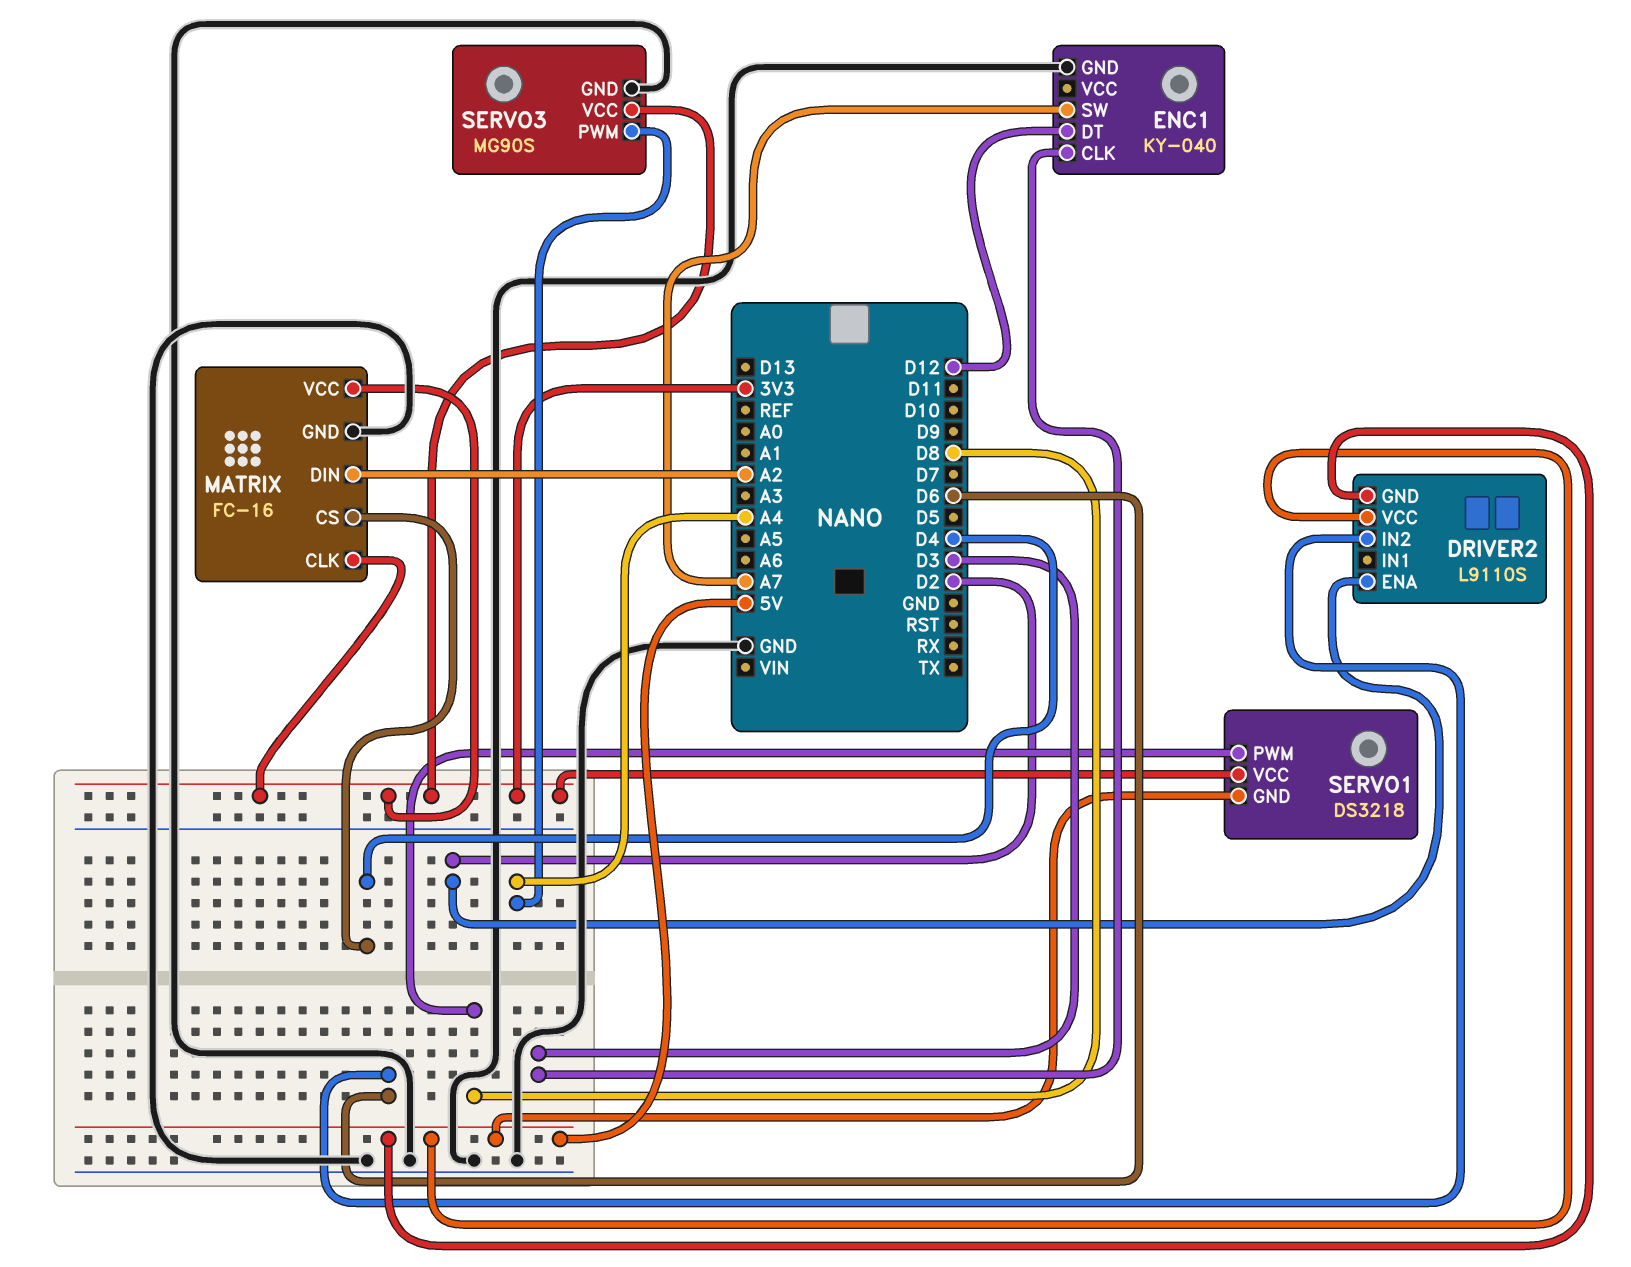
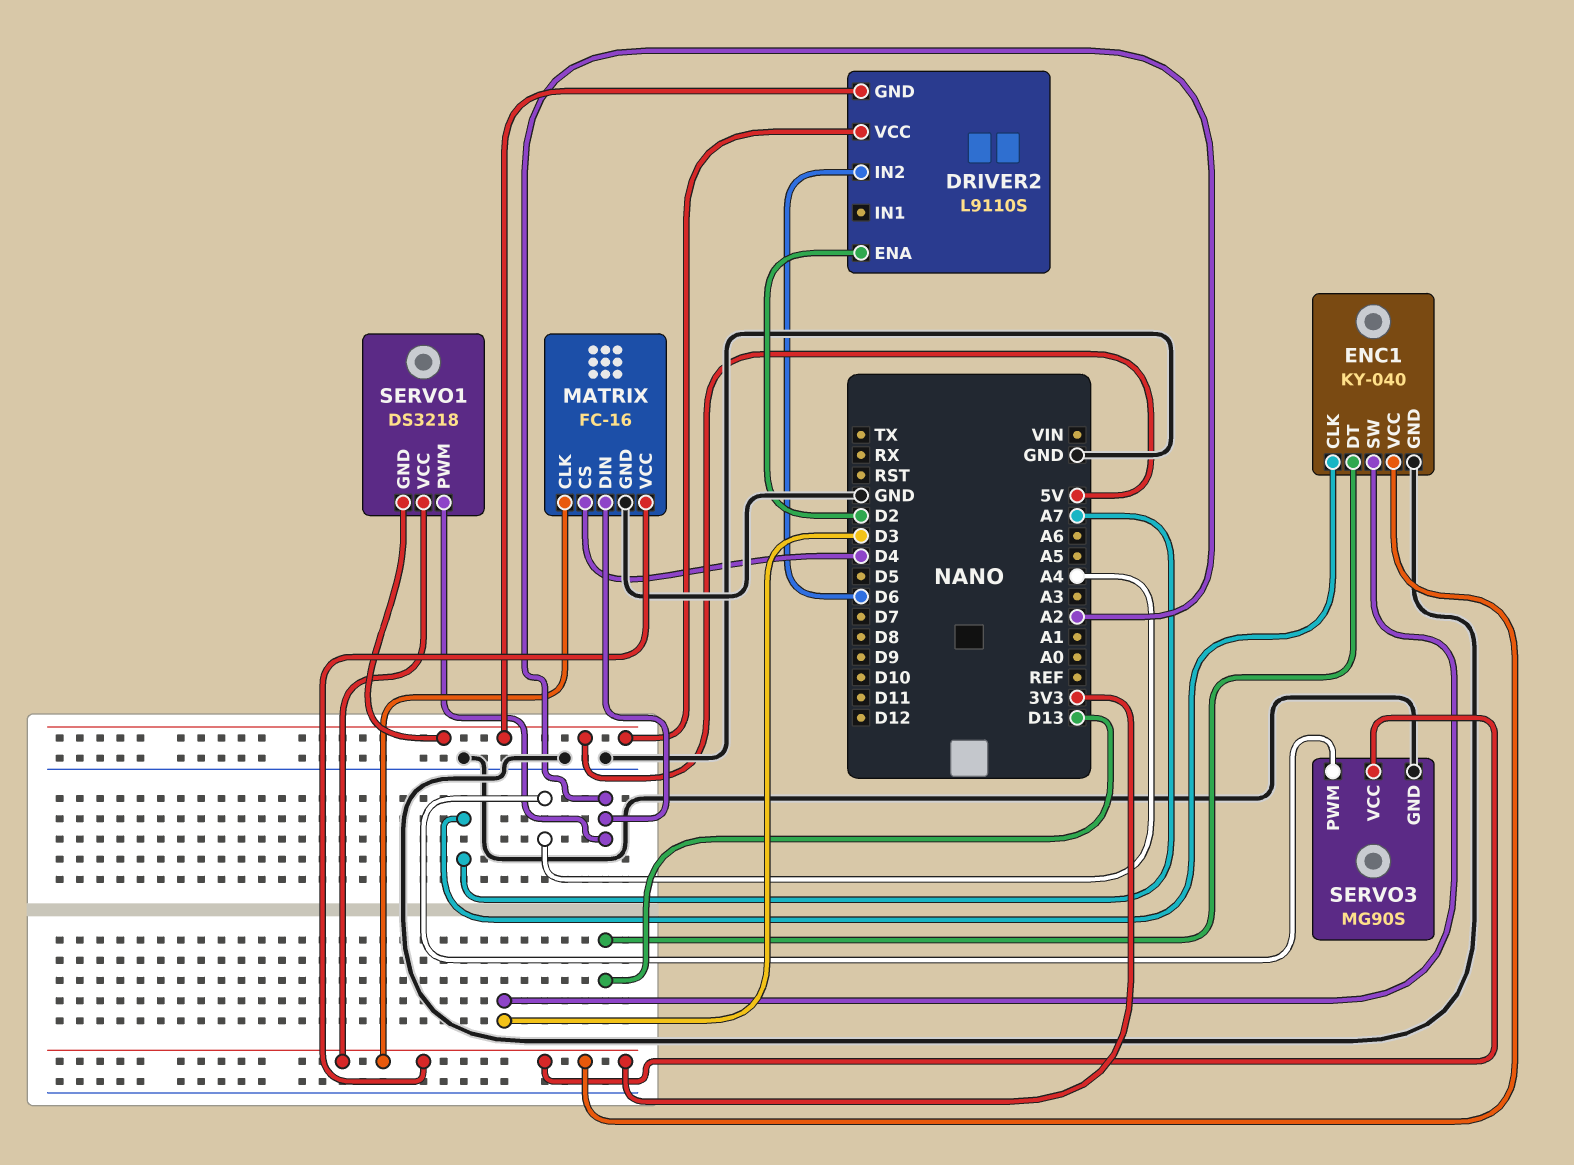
ENC1 pin CLK: D3 -> A7
ENC1 pin DT: D12 -> D13
ENC1 pin SW: A7 -> D3
ENC1 pin VCC: none -> 3V3
SERVO1 pin PWM: D8 -> A2

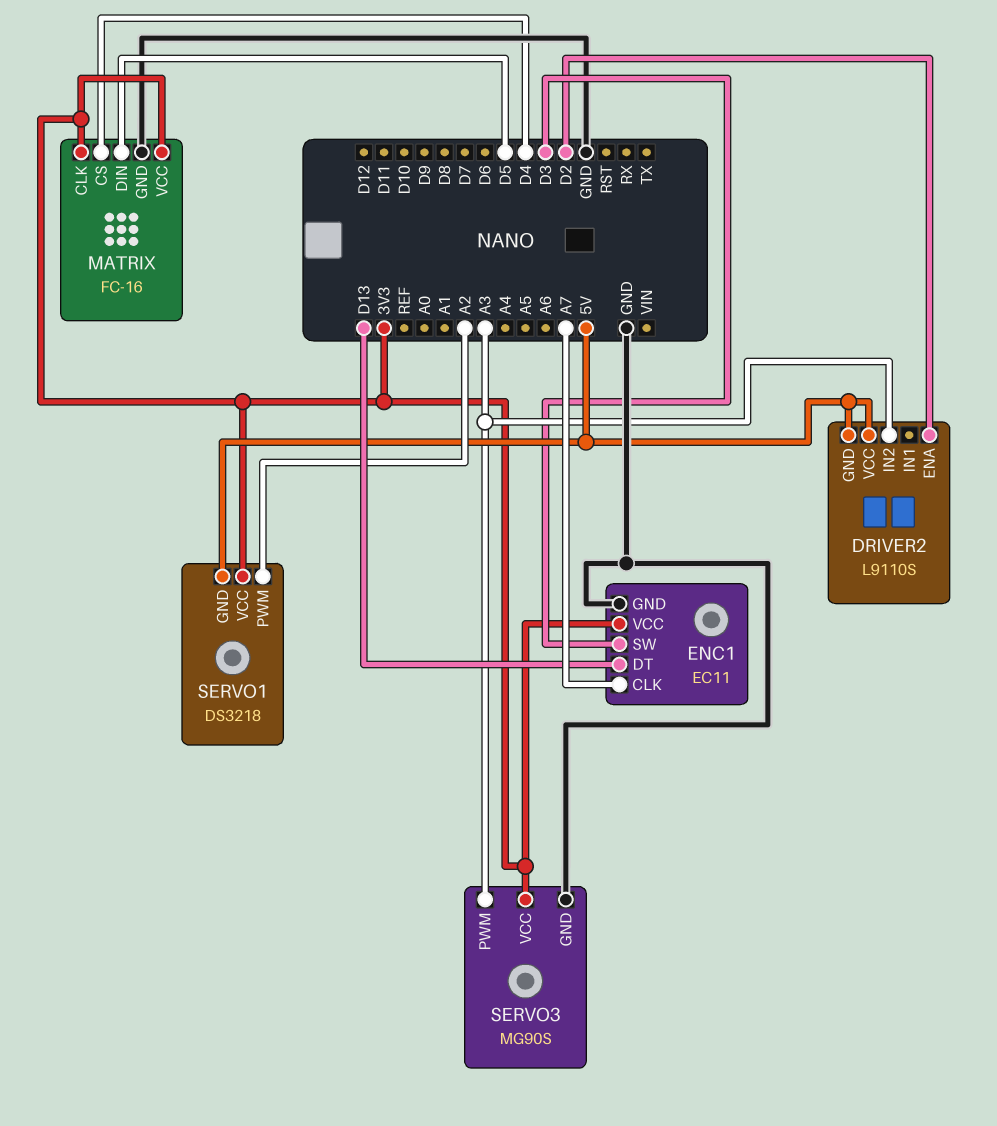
DRIVER2 pin IN2: D6 -> A3
ENC1: KY-040 -> EC11
MATRIX pin DIN: A2 -> D5
SERVO3 pin PWM: A4 -> A3

